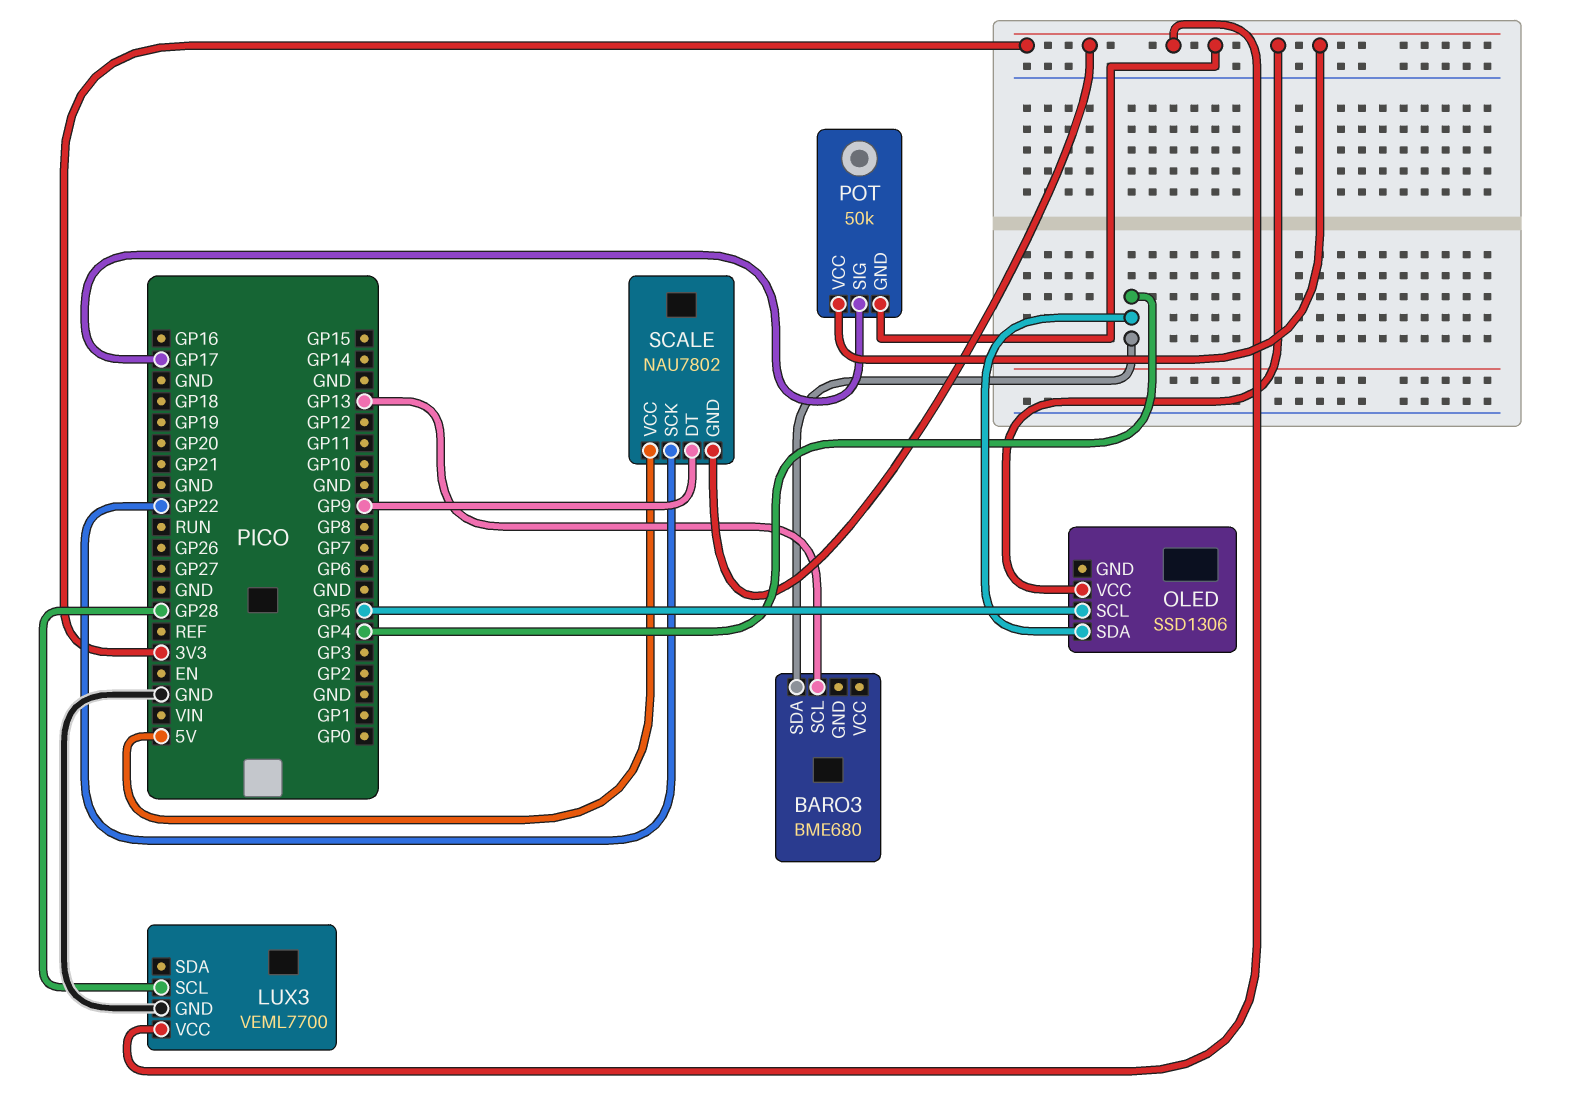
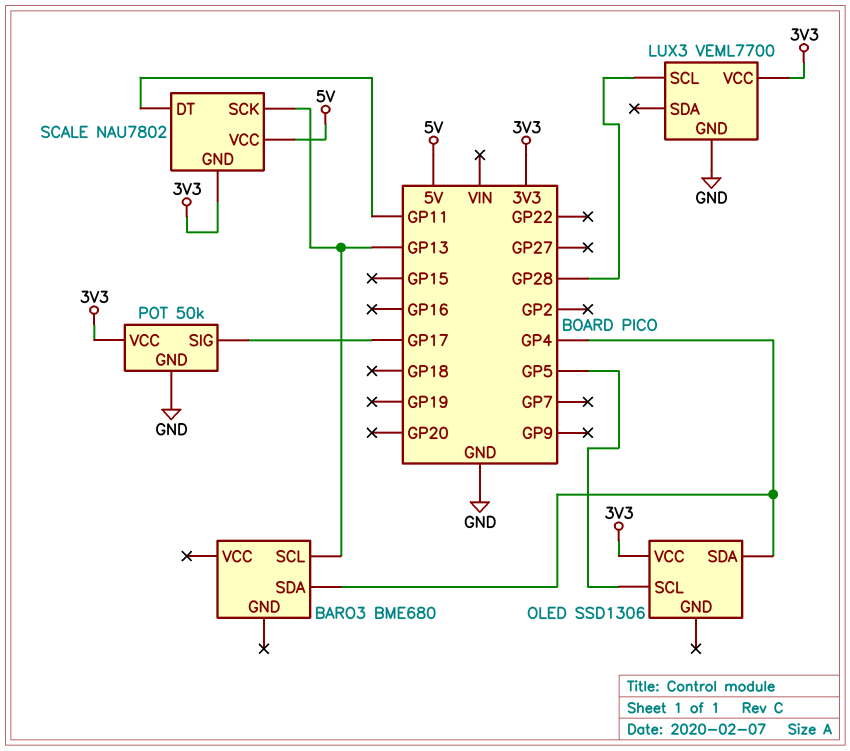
POT pin GND: 3V3 -> GND
SCALE pin DT: GP9 -> GP11
SCALE pin SCK: GP22 -> GP13

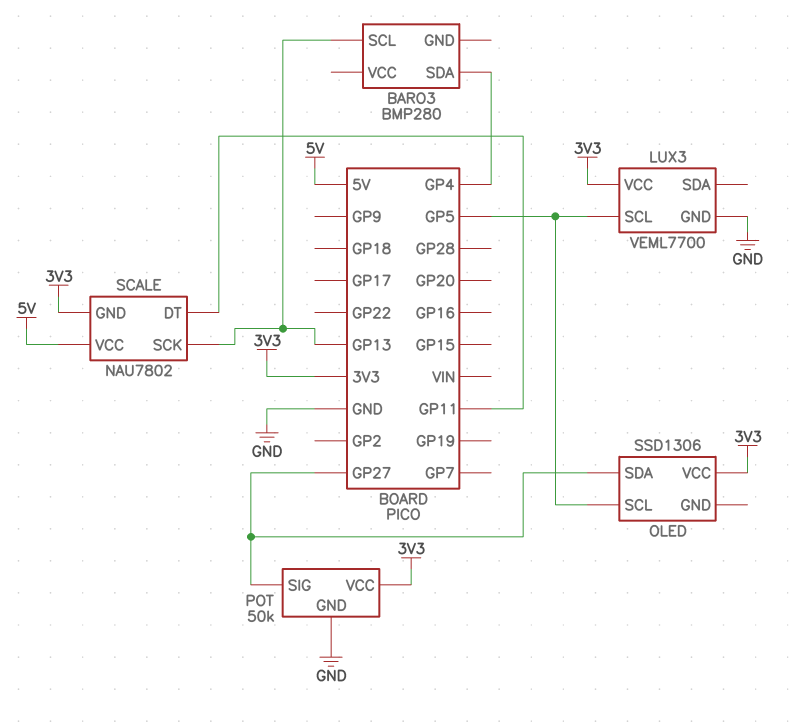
BARO3: BME680 -> BMP280
LUX3 pin SCL: GP28 -> GP5
OLED pin SDA: GP4 -> GP27
POT pin SIG: GP17 -> GP27

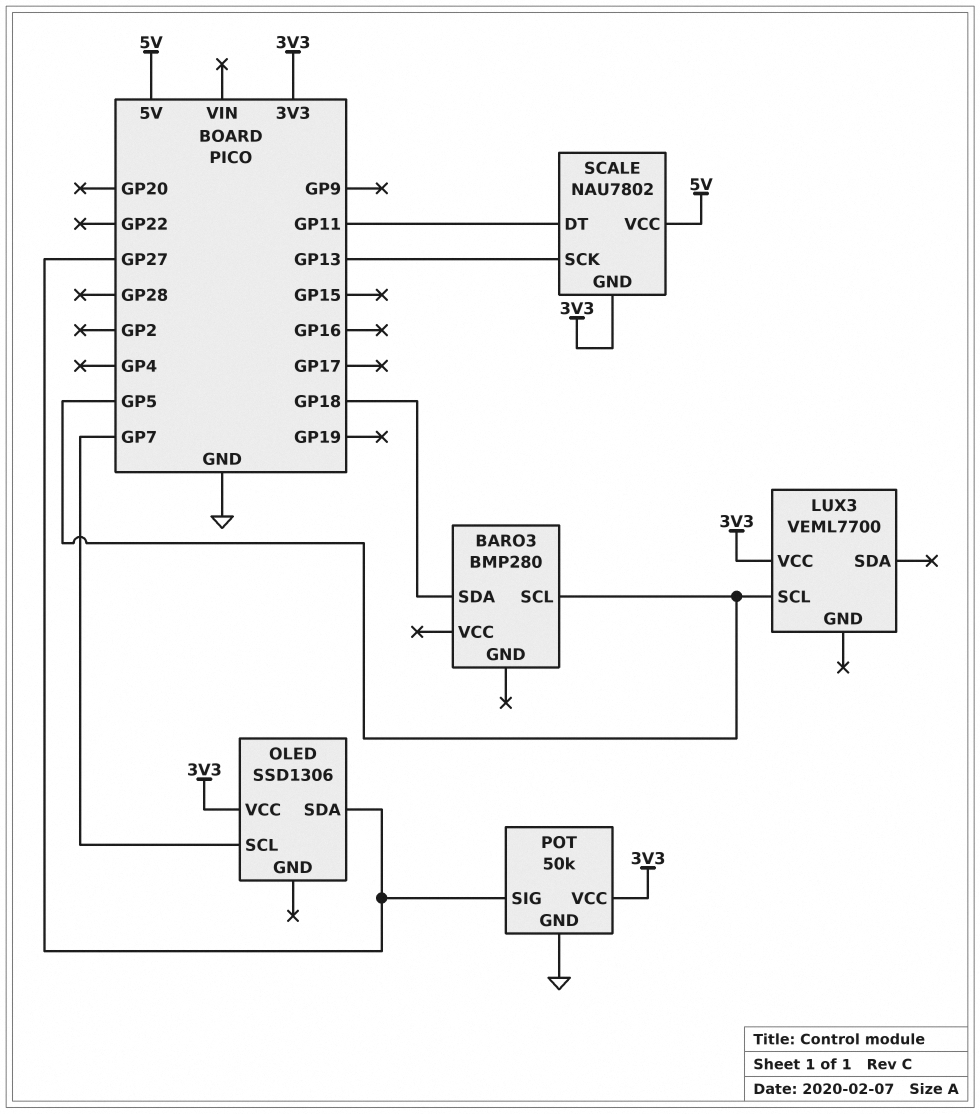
BARO3 pin SCL: GP13 -> GP5
BARO3 pin SDA: GP4 -> GP18
LUX3 pin GND: GND -> none
OLED pin SCL: GP5 -> GP7

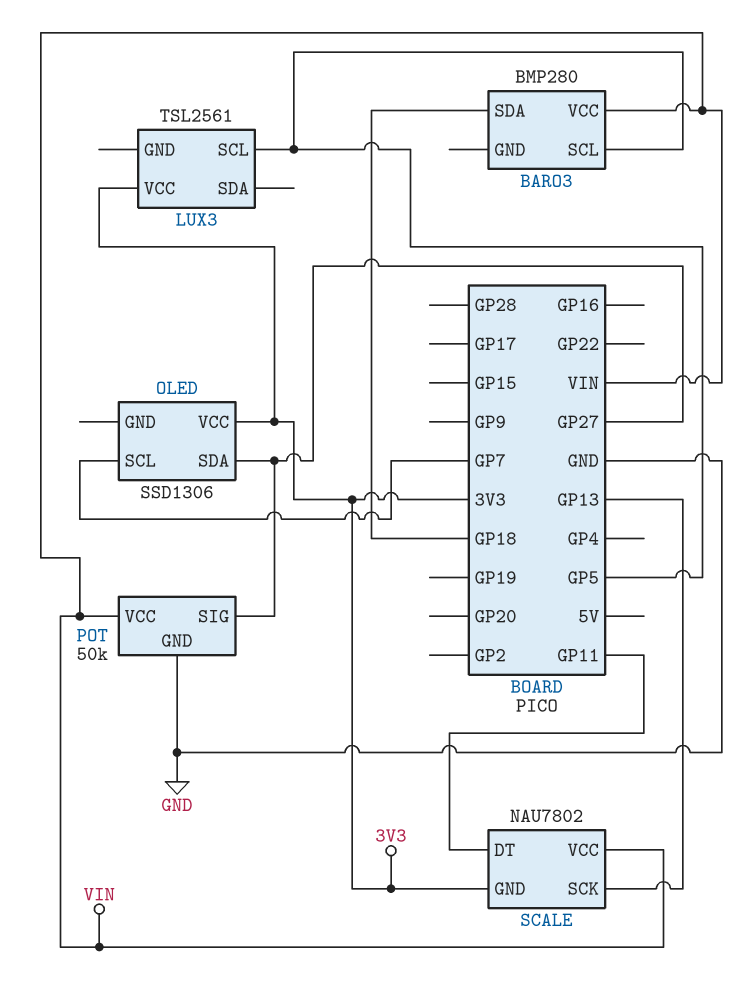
BARO3 pin VCC: none -> VIN
LUX3: VEML7700 -> TSL2561
POT pin VCC: 3V3 -> VIN
SCALE pin VCC: 5V -> VIN

